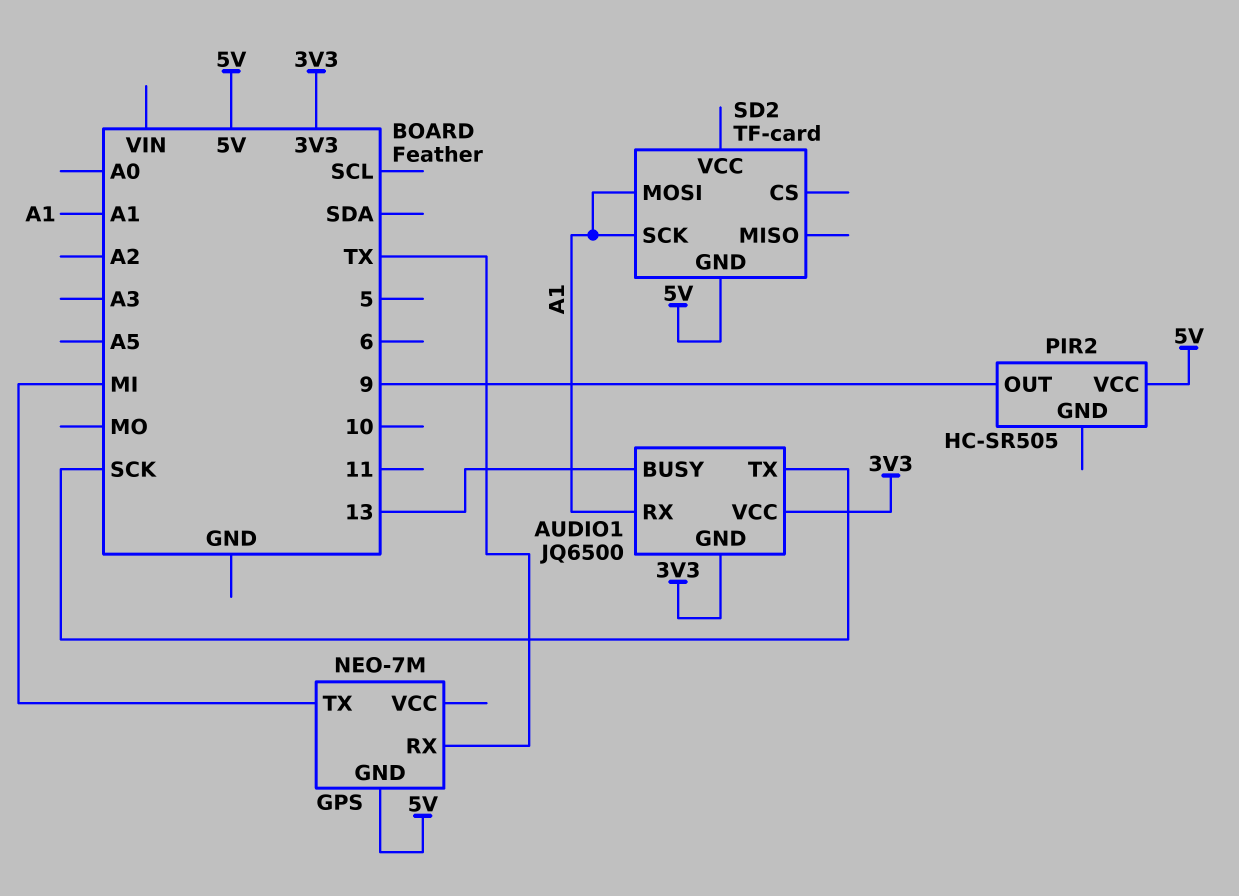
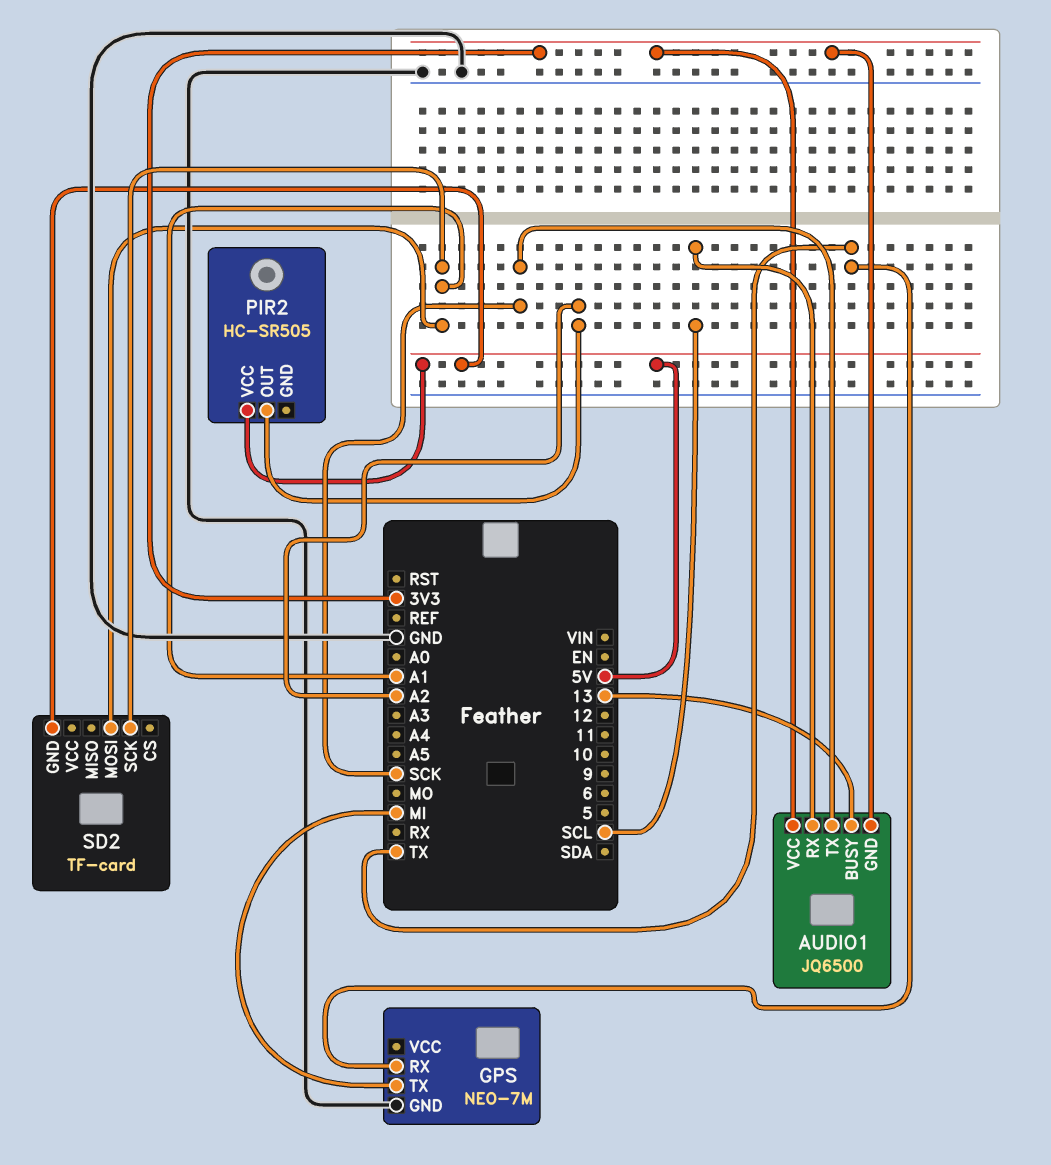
AUDIO1 pin RX: A1 -> SCL
GPS pin GND: 5V -> GND
PIR2 pin OUT: 9 -> A2

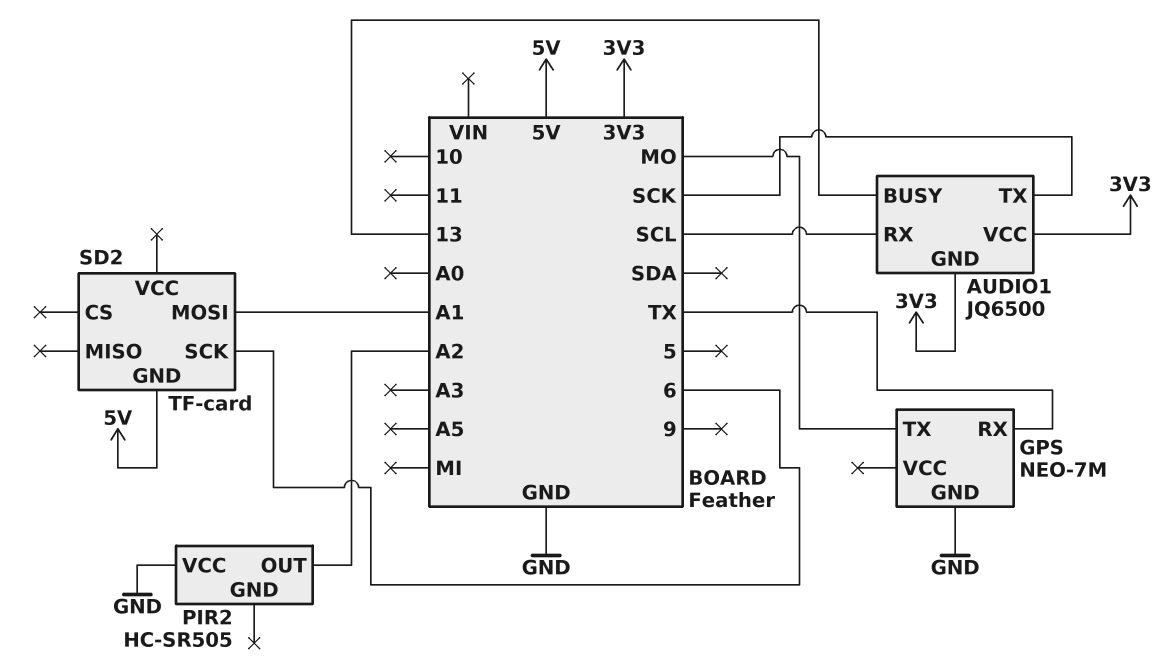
GPS pin TX: MI -> MO
PIR2 pin VCC: 5V -> GND
SD2 pin SCK: A1 -> 6

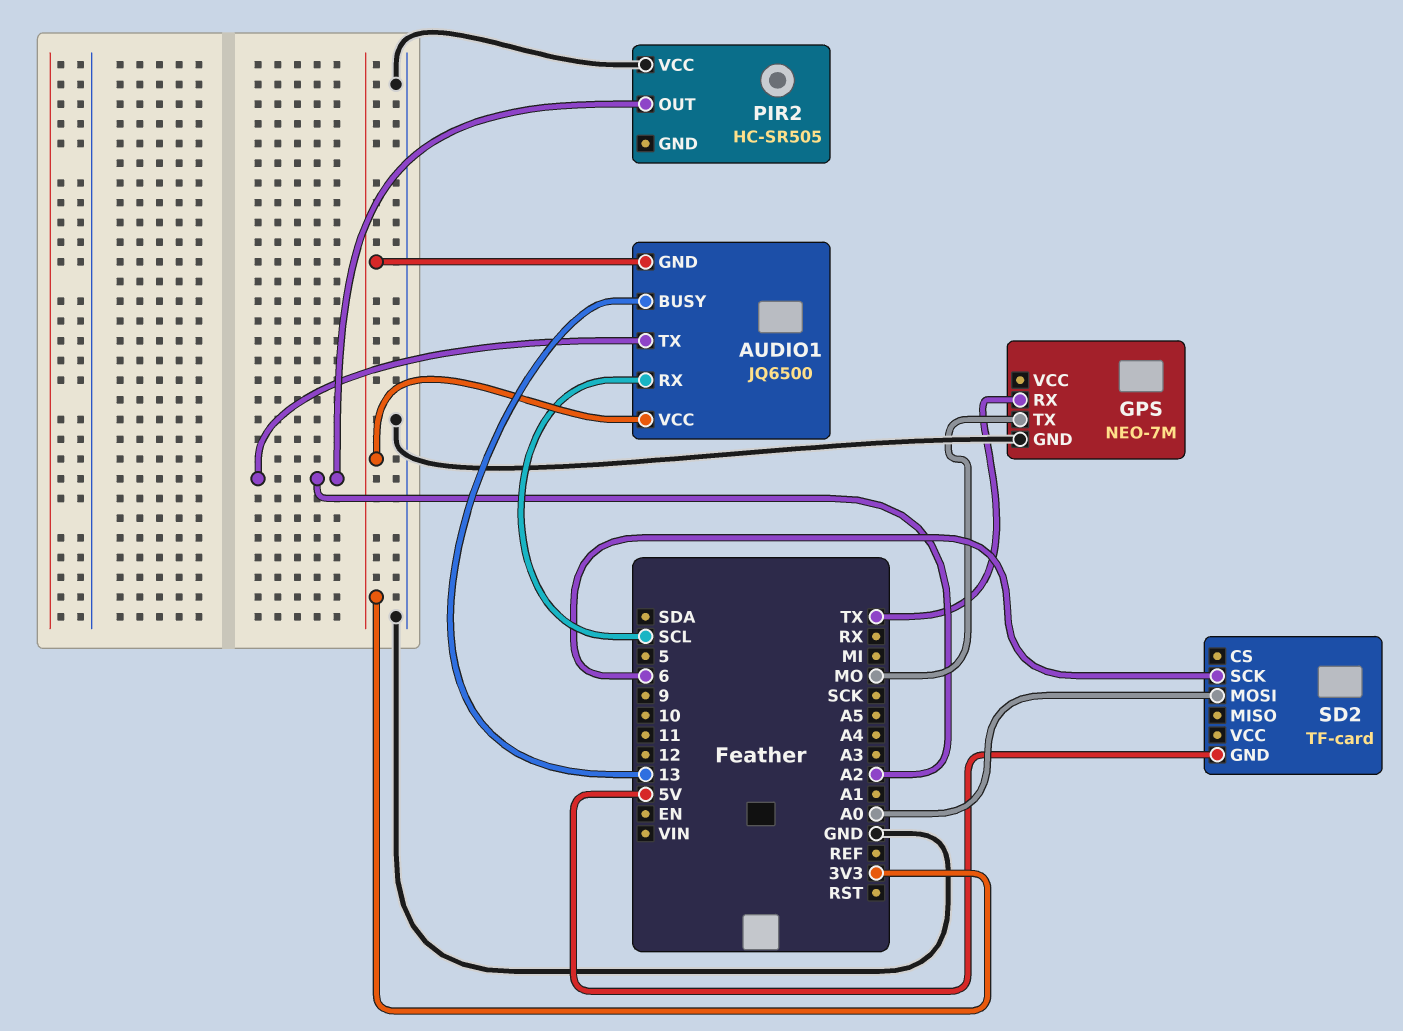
AUDIO1 pin TX: SCK -> A2
SD2 pin MOSI: A1 -> A0

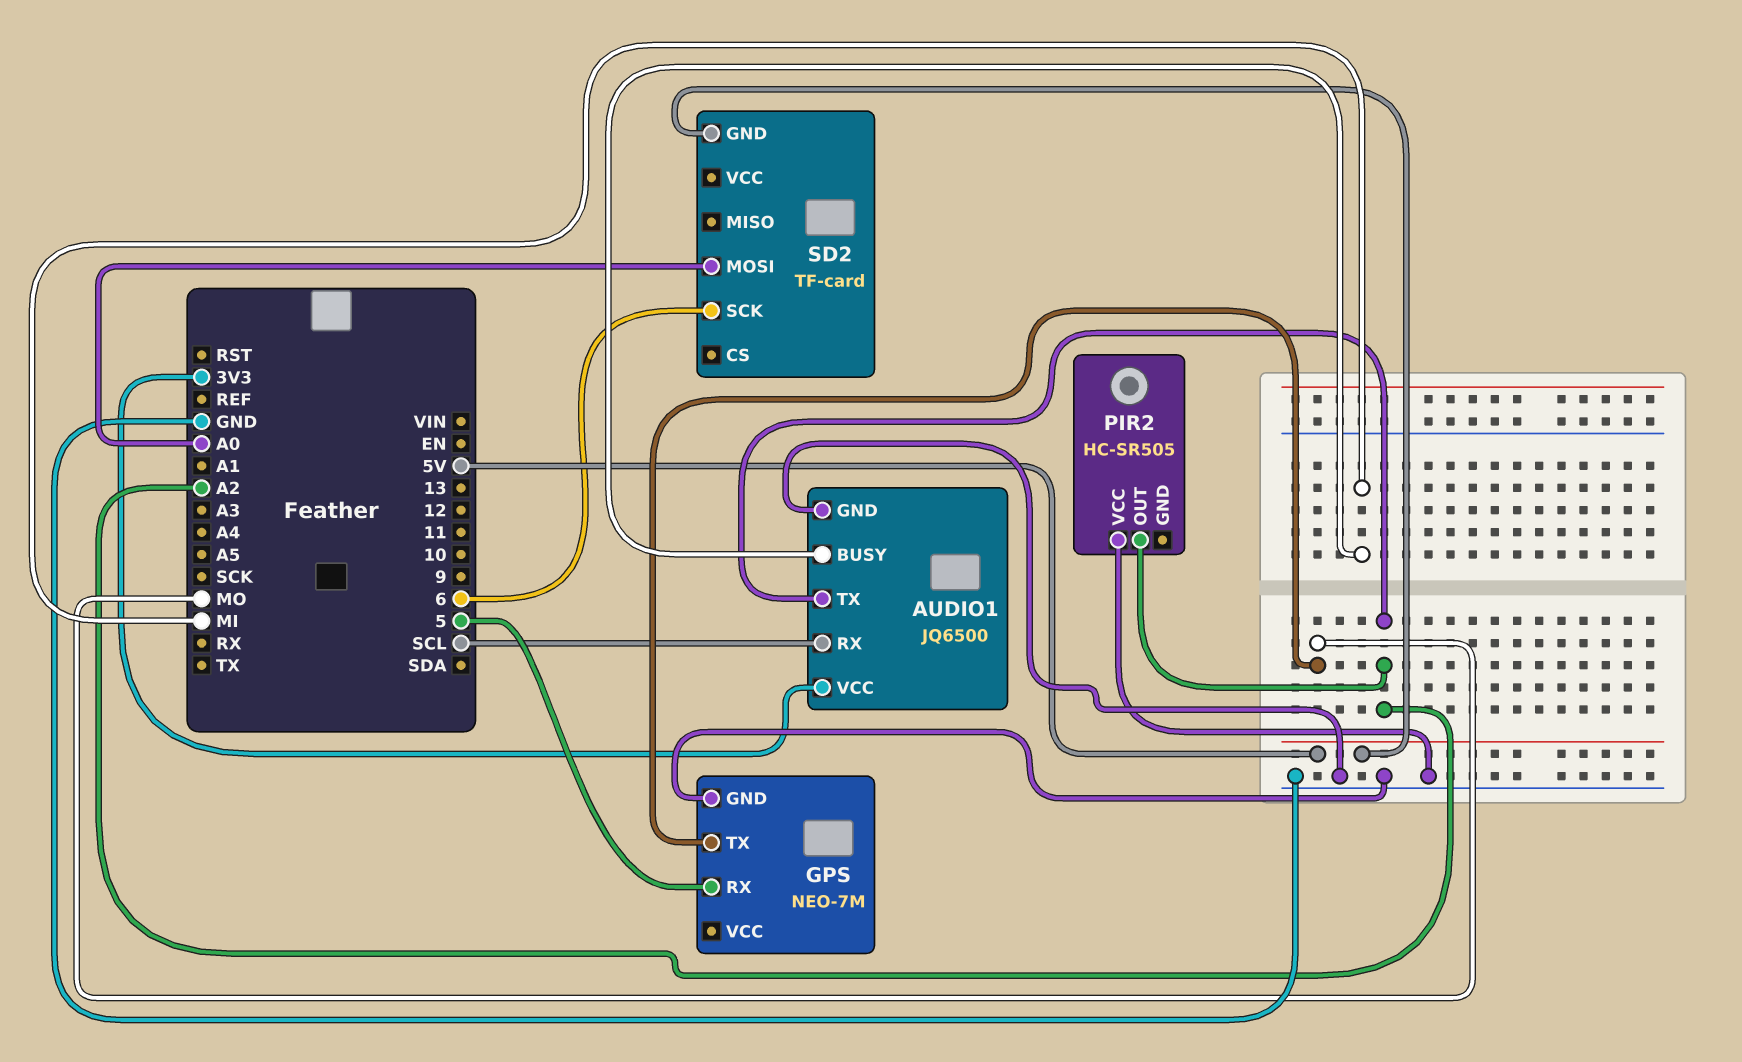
AUDIO1 pin BUSY: 13 -> MI
AUDIO1 pin GND: 3V3 -> GND
GPS pin RX: TX -> 5

